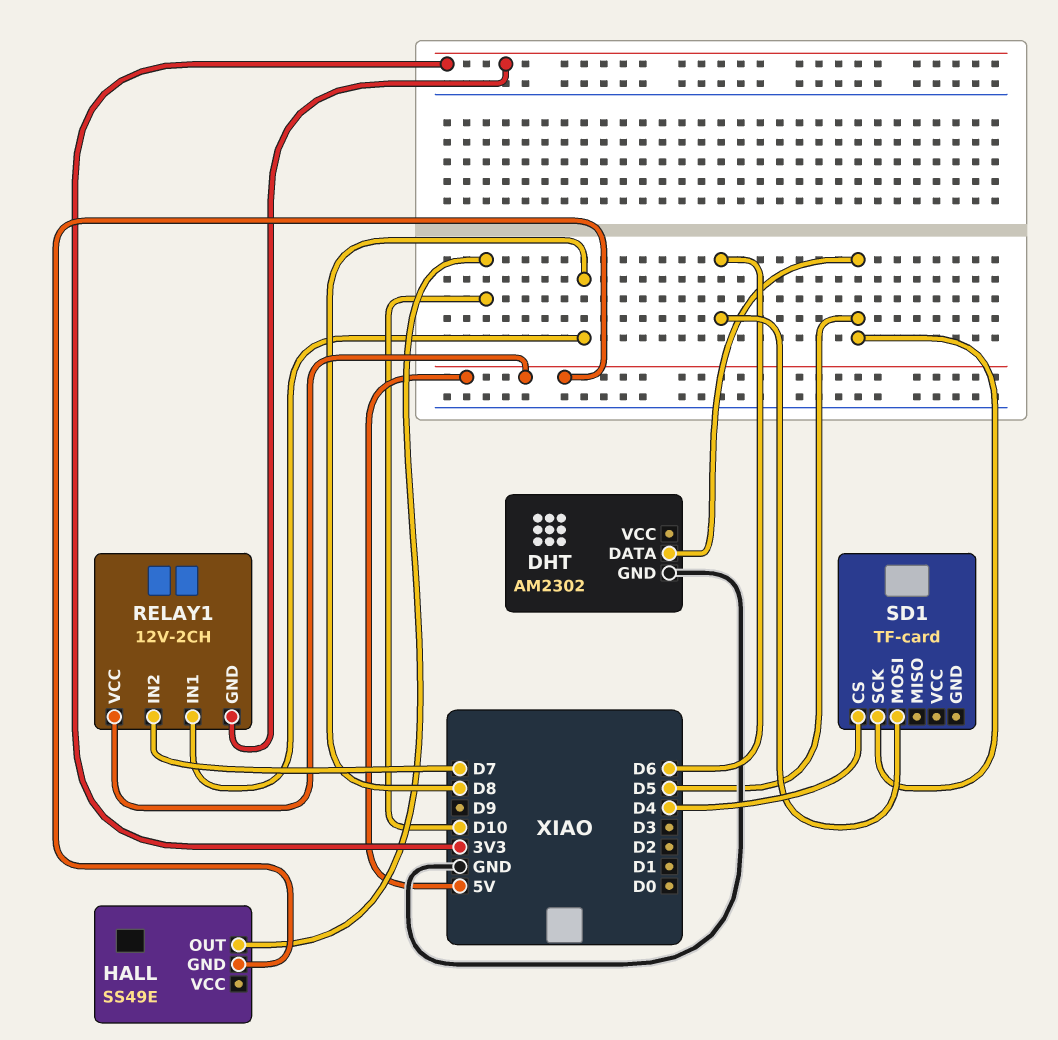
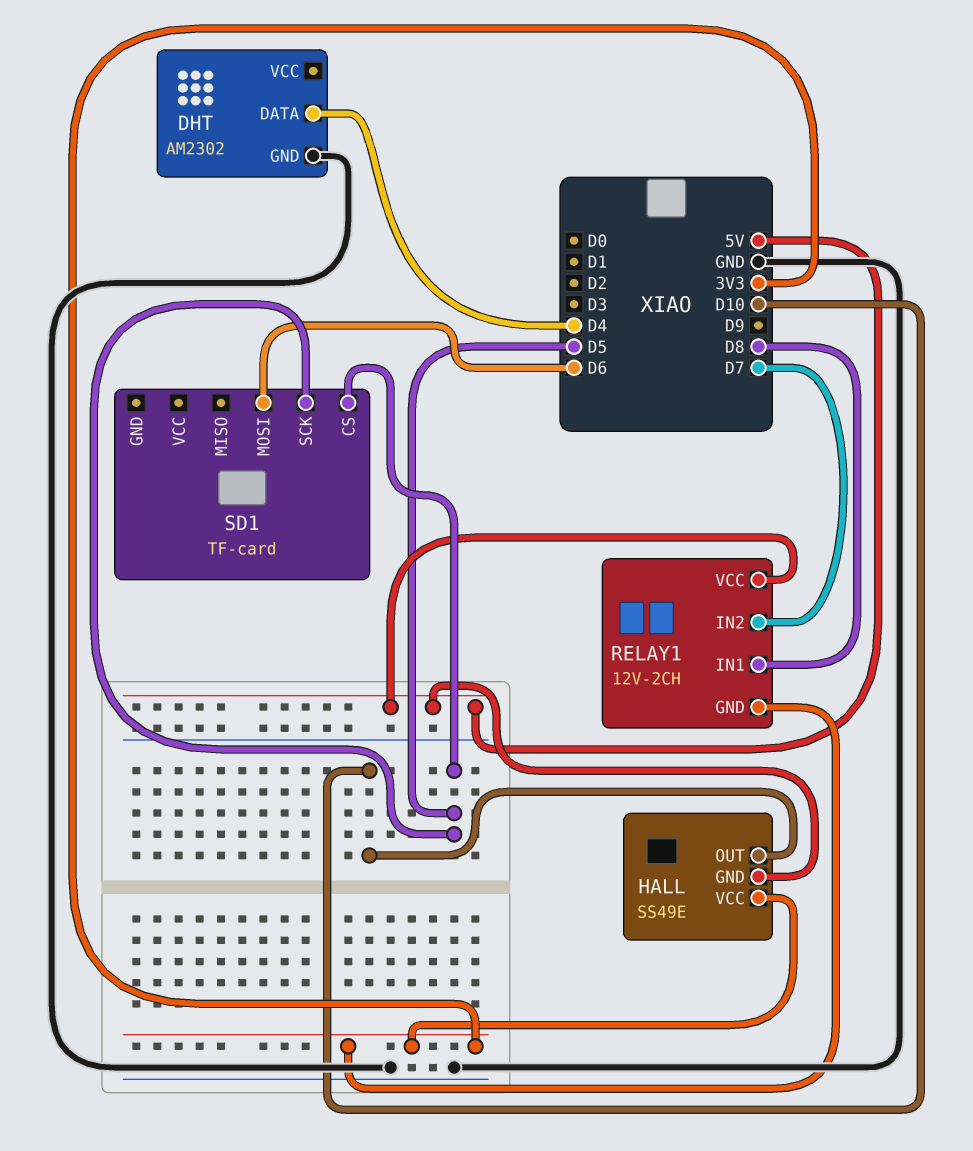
DHT pin DATA: D5 -> D4
HALL pin VCC: none -> 3V3
SD1 pin CS: D4 -> D5

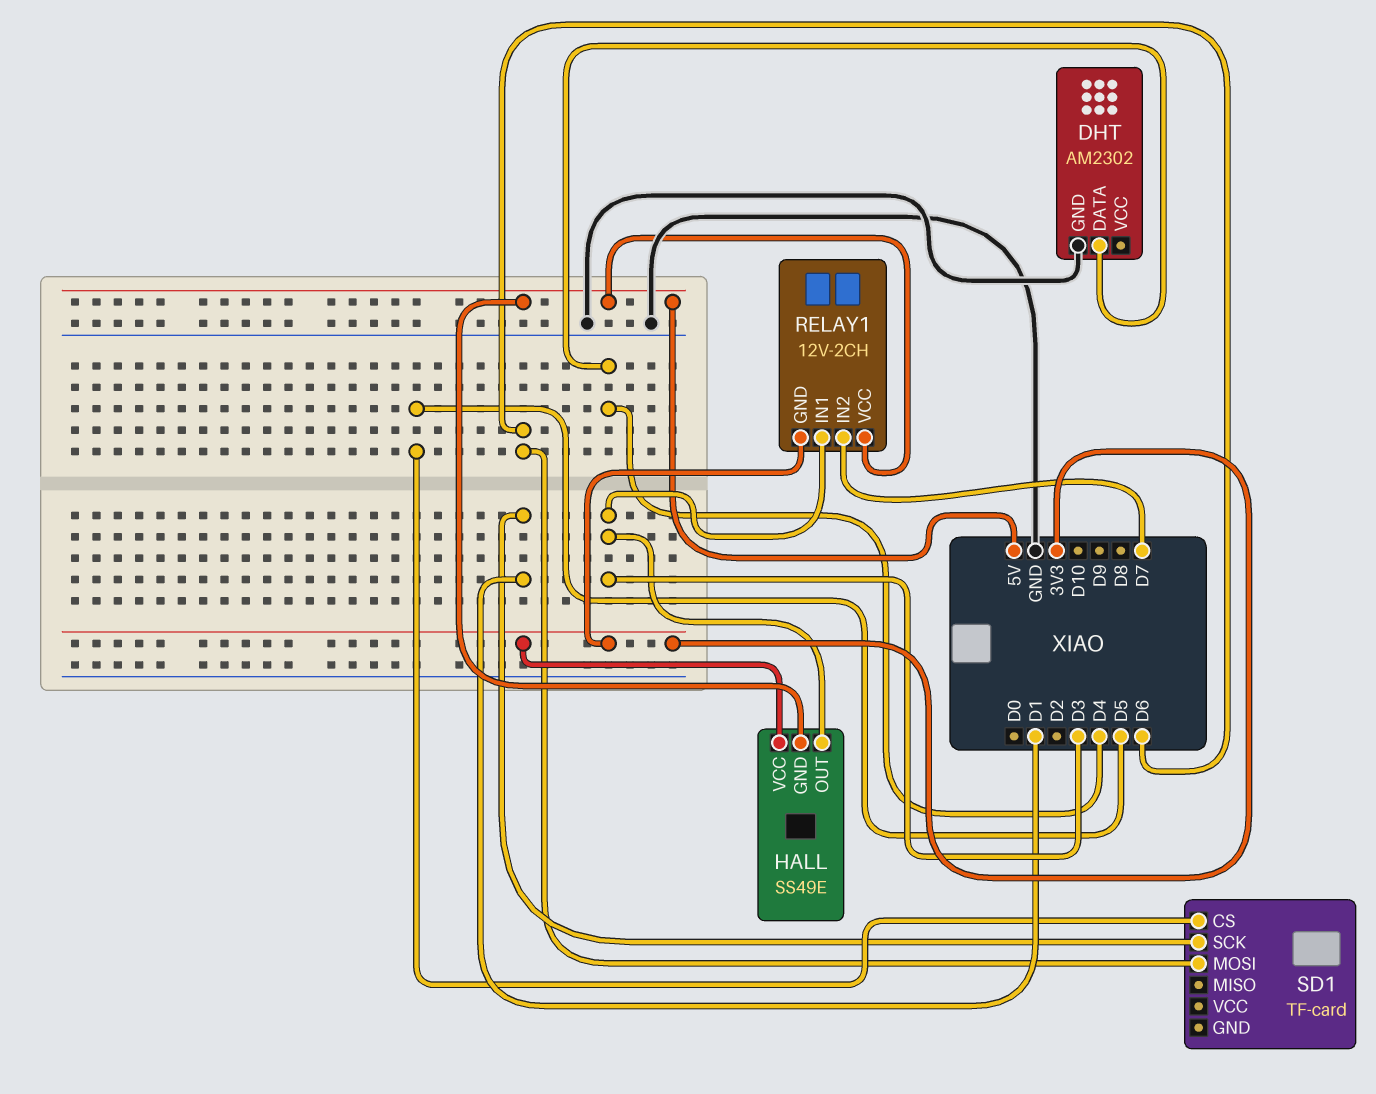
HALL pin OUT: D10 -> D3
RELAY1 pin IN1: D8 -> D3
SD1 pin SCK: D5 -> D1

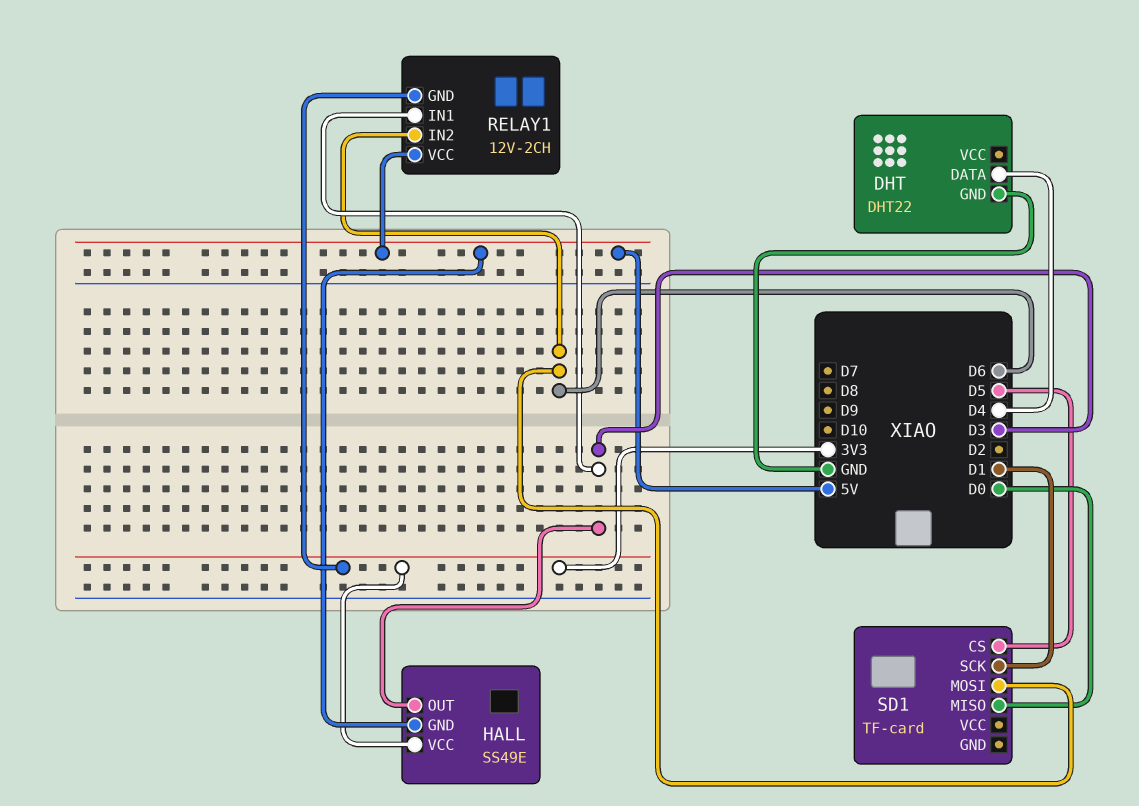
DHT: AM2302 -> DHT22
RELAY1 pin IN2: D7 -> D6
SD1 pin MISO: none -> D0

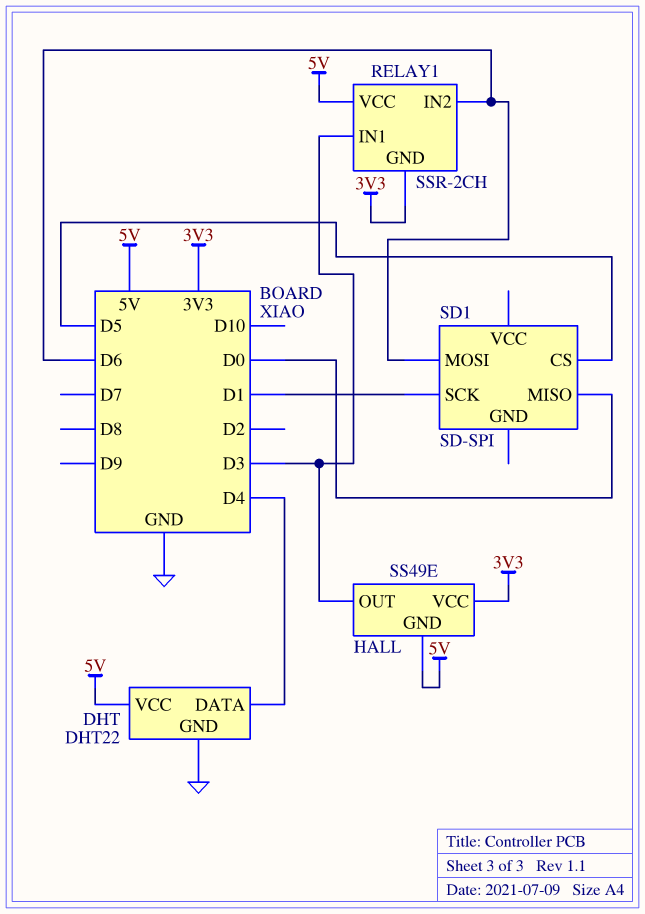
DHT pin VCC: none -> 5V
RELAY1: 12V-2CH -> SSR-2CH
SD1: TF-card -> SD-SPI

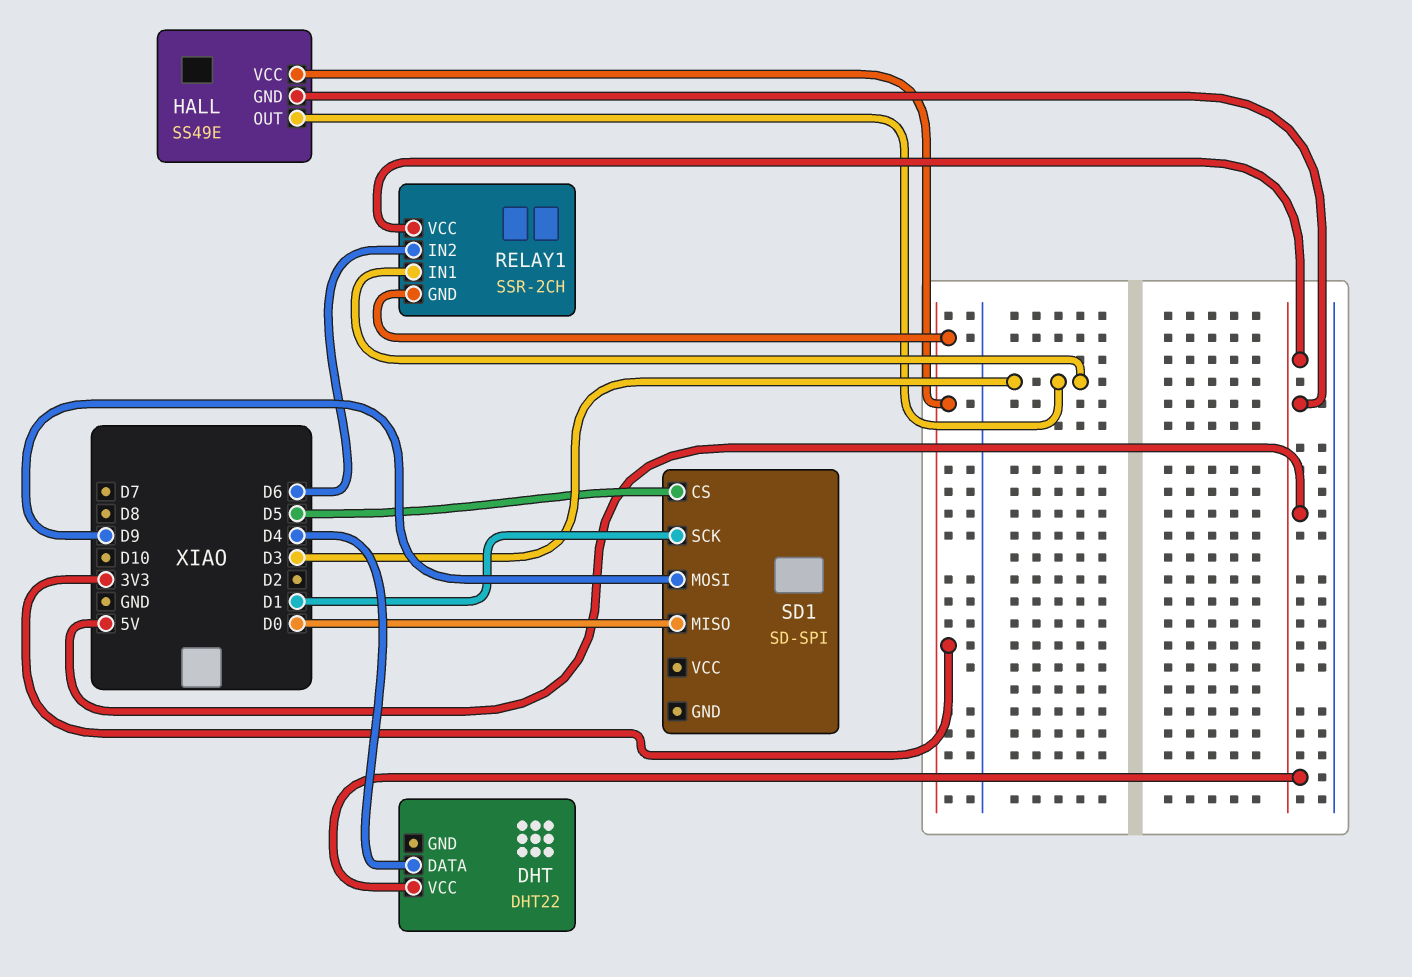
DHT pin GND: GND -> none
SD1 pin MOSI: D6 -> D9

